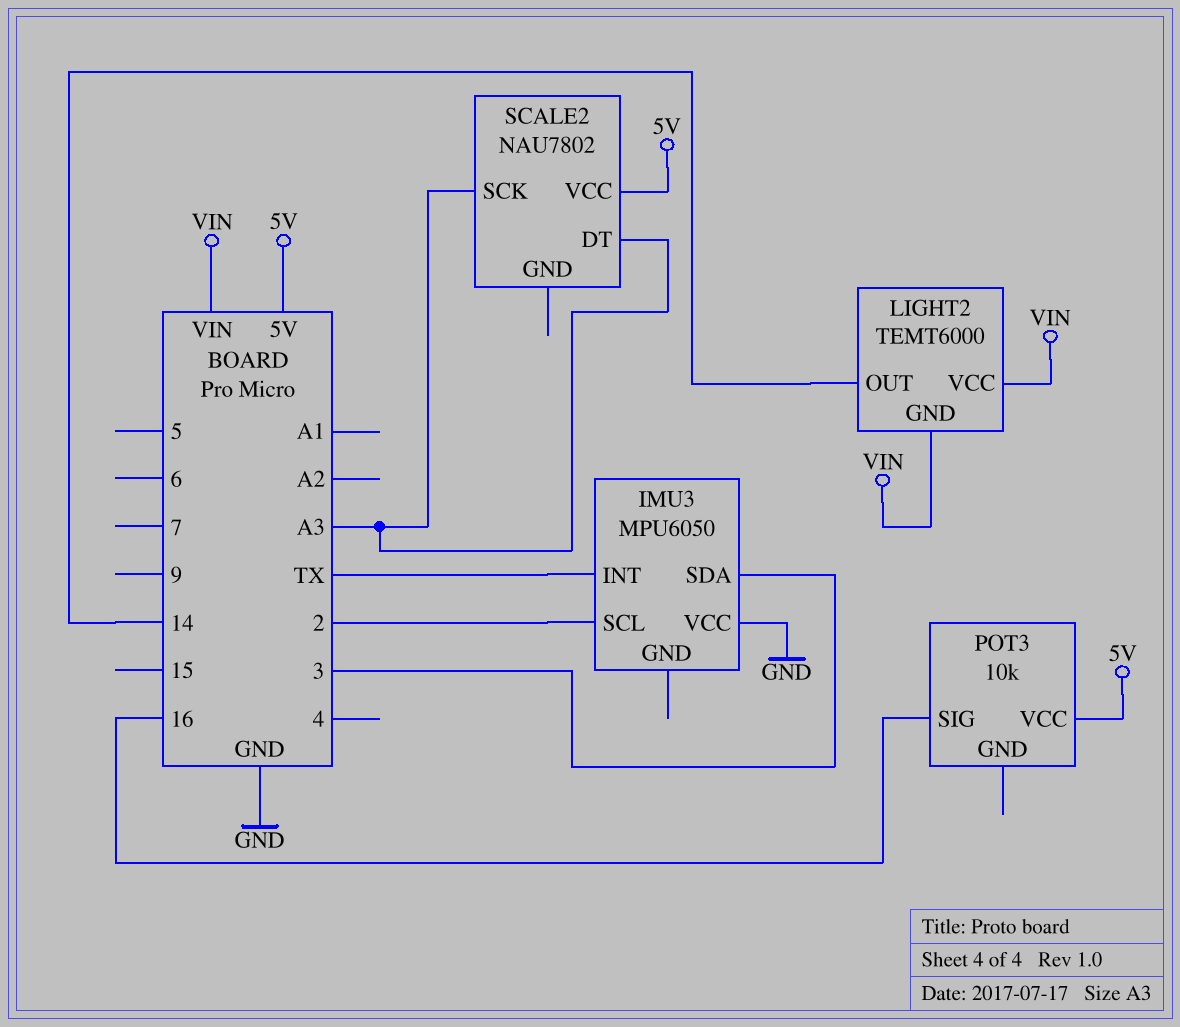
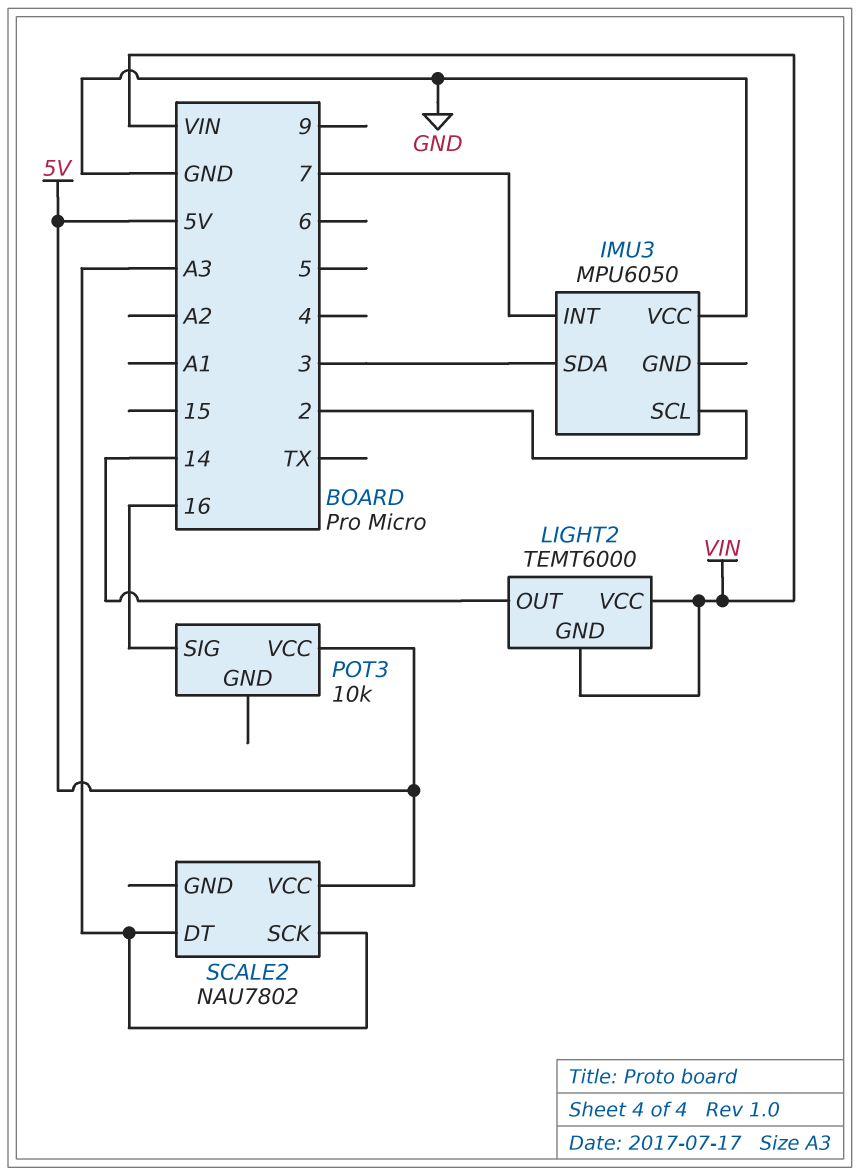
IMU3 pin INT: TX -> 7

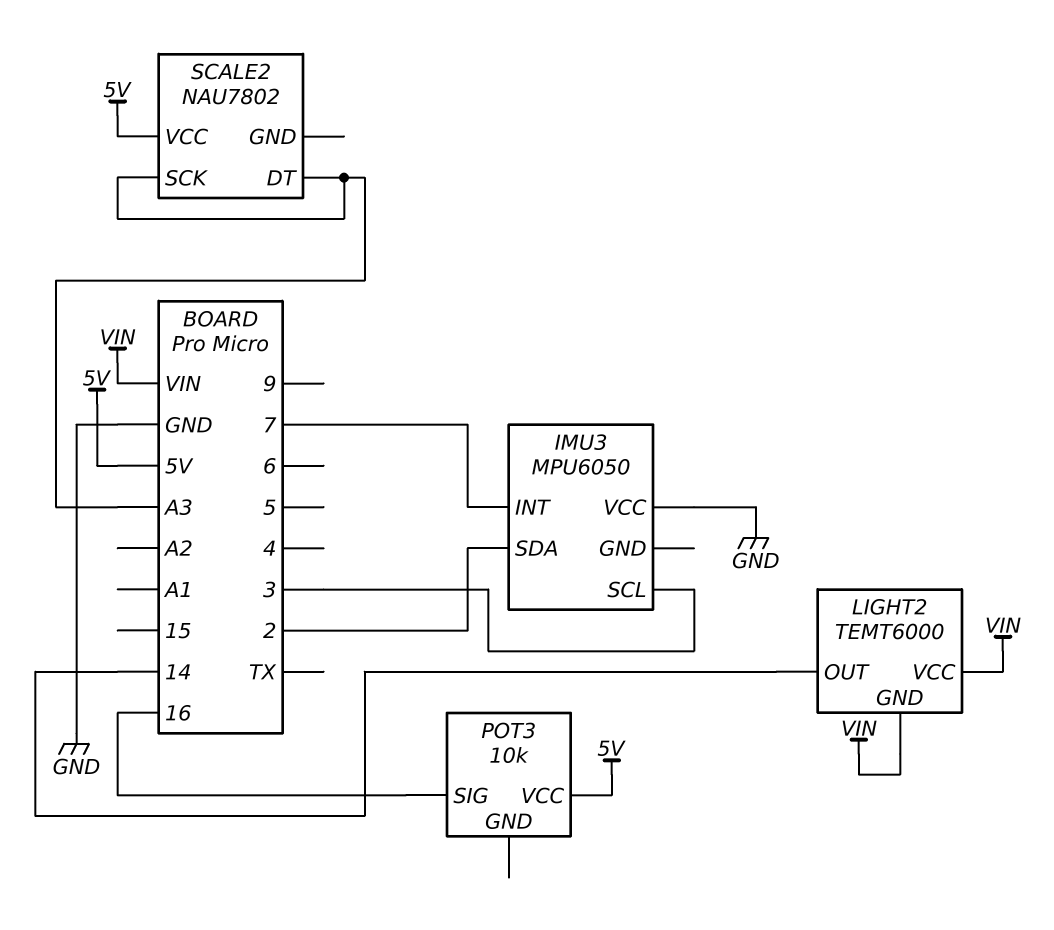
IMU3 pin SCL: 2 -> 3
IMU3 pin SDA: 3 -> 2

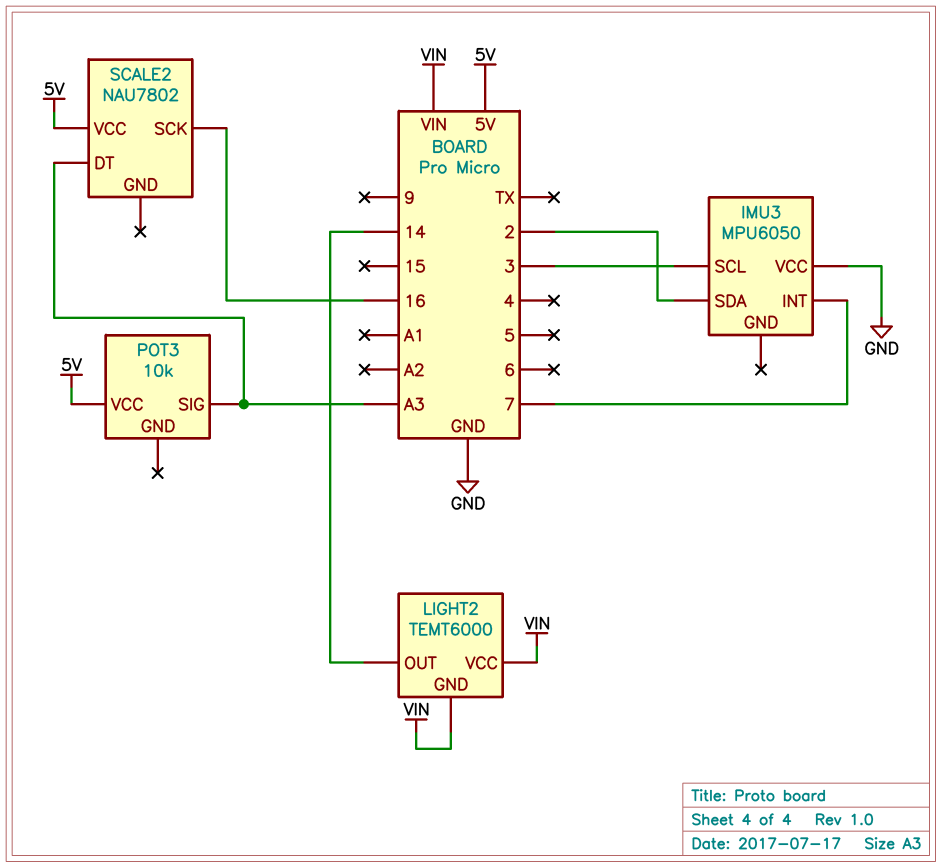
POT3 pin SIG: 16 -> A3
SCALE2 pin SCK: A3 -> 16

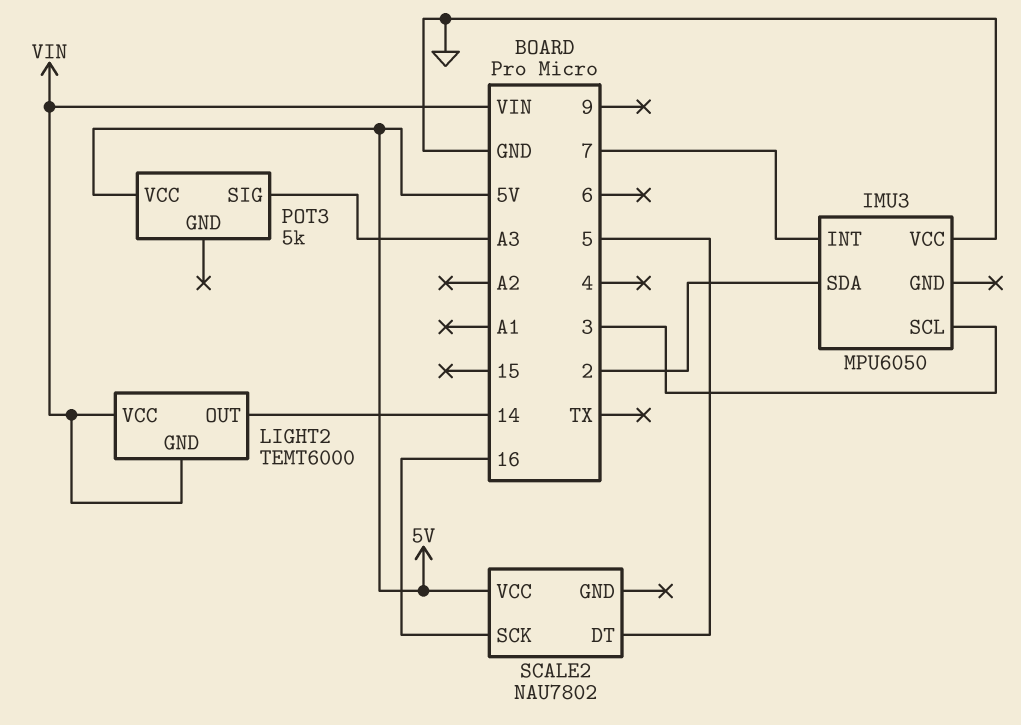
POT3: 10k -> 5k
SCALE2 pin DT: A3 -> 5

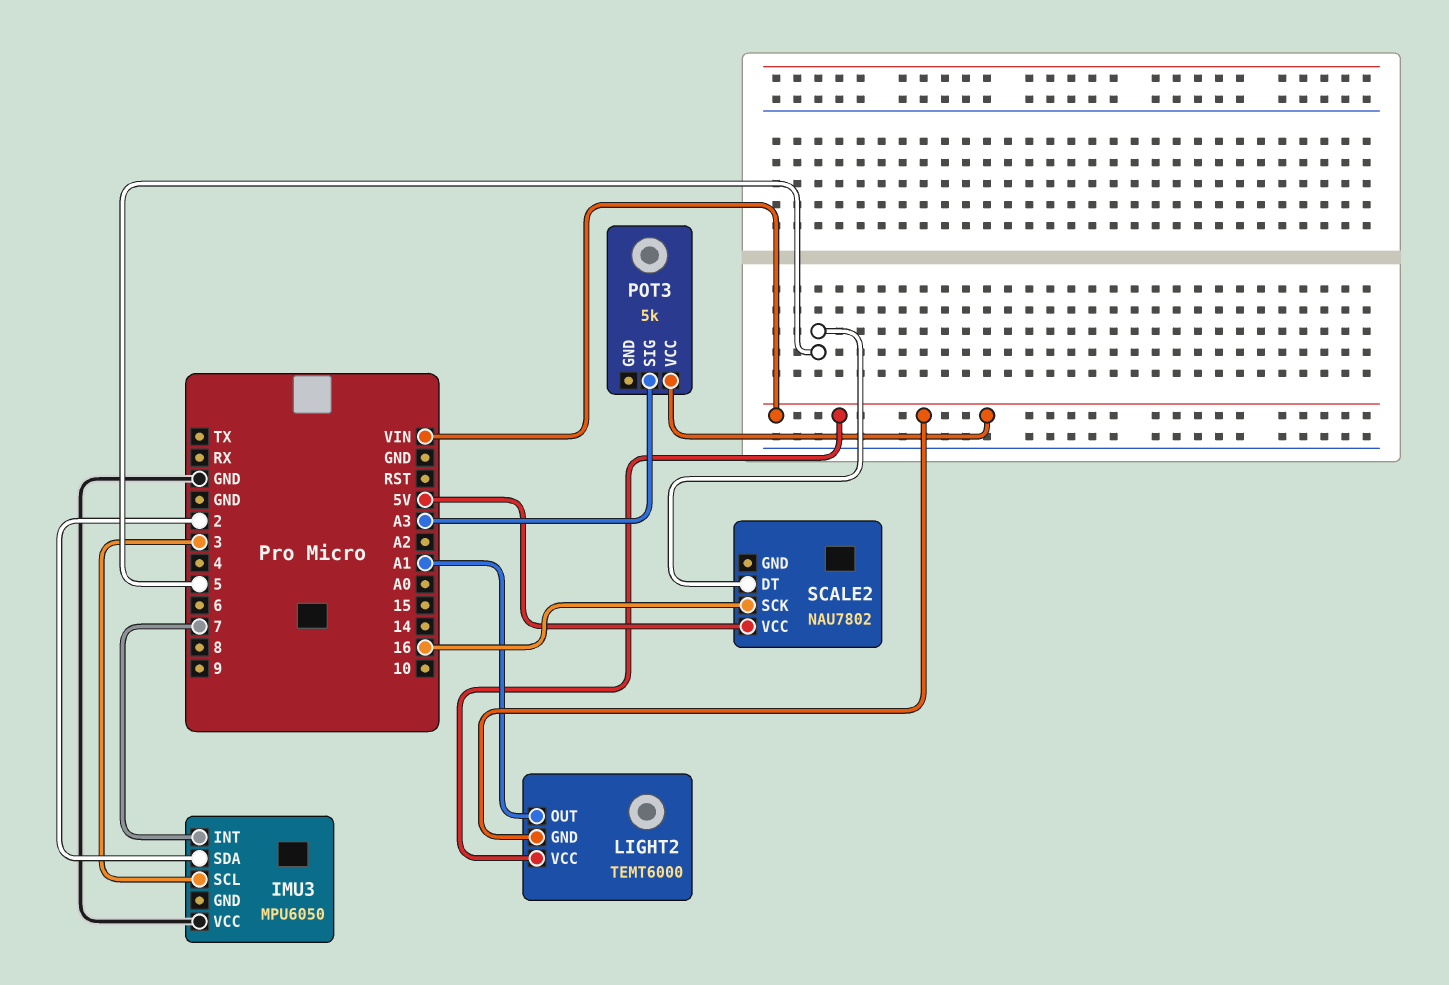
LIGHT2 pin OUT: 14 -> A1
POT3 pin VCC: 5V -> VIN

